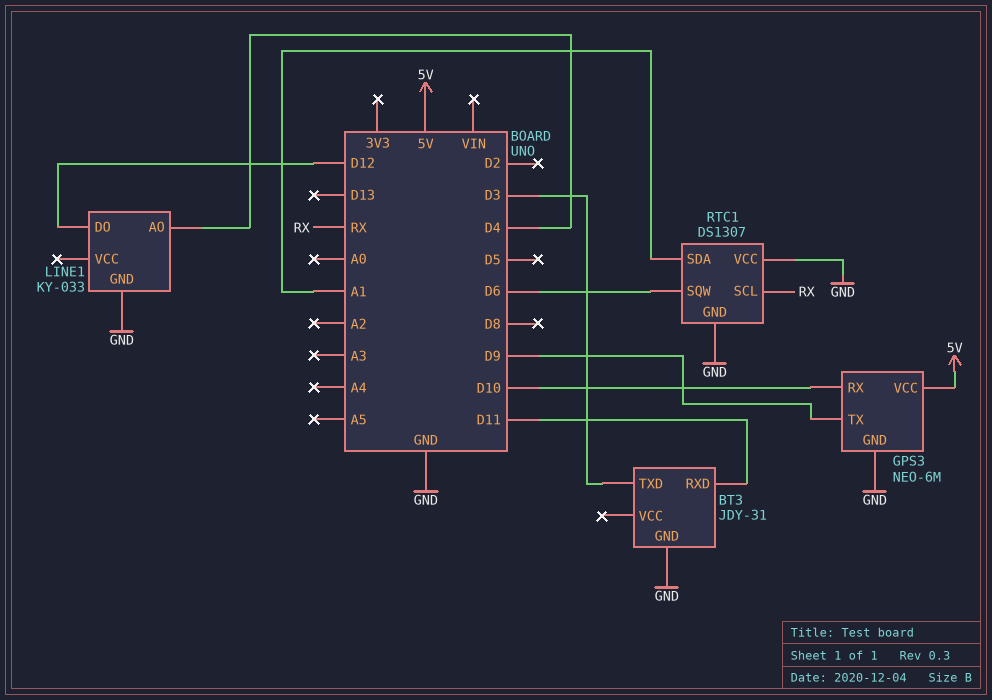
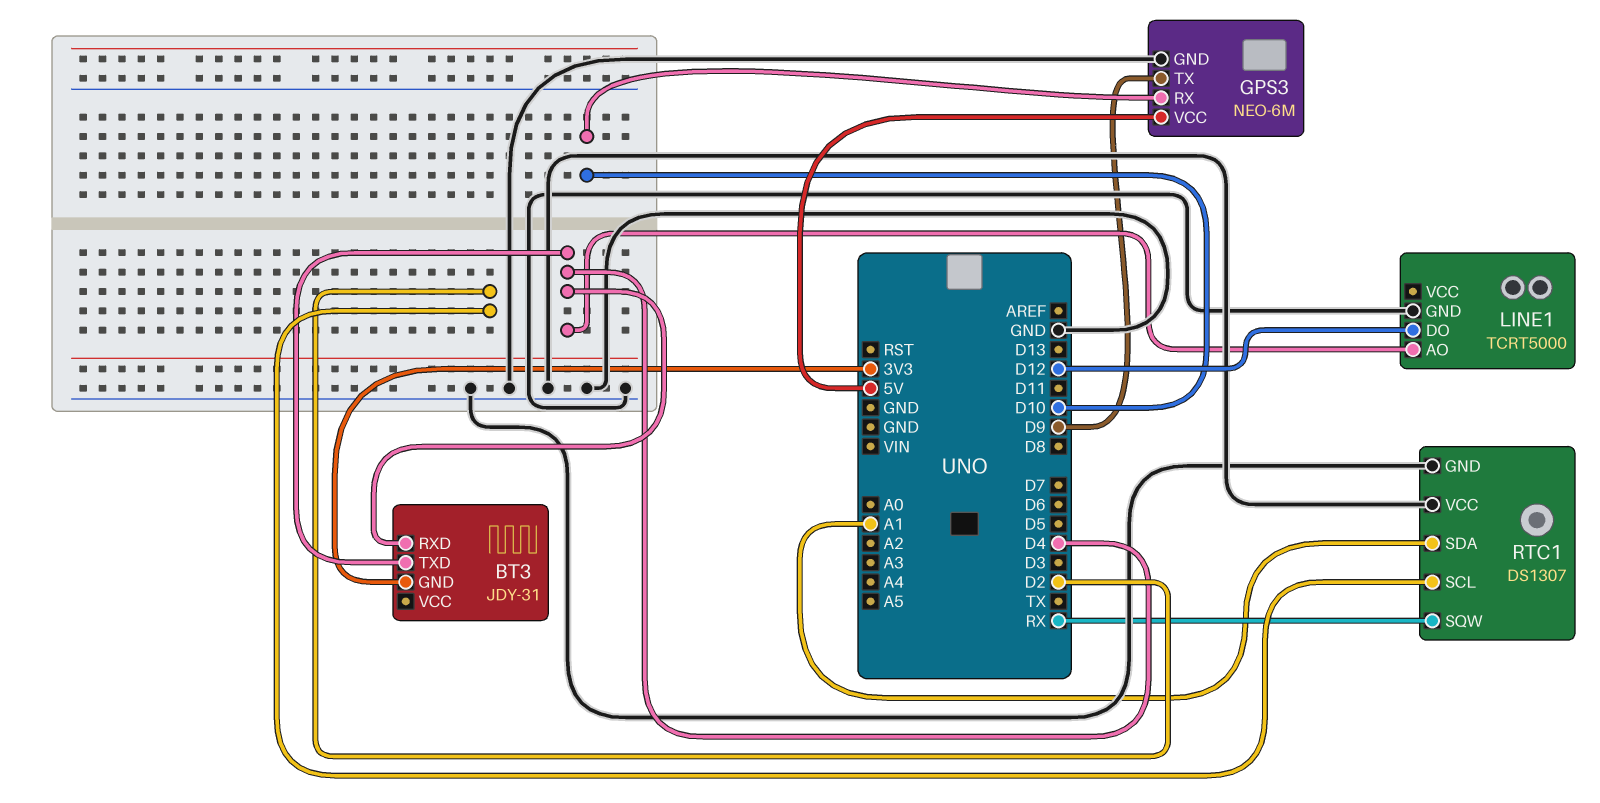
BT3 pin GND: GND -> 3V3
BT3 pin RXD: D11 -> D4
BT3 pin TXD: D3 -> D4
LINE1: KY-033 -> TCRT5000
RTC1 pin SCL: RX -> D2
RTC1 pin SQW: D6 -> RX

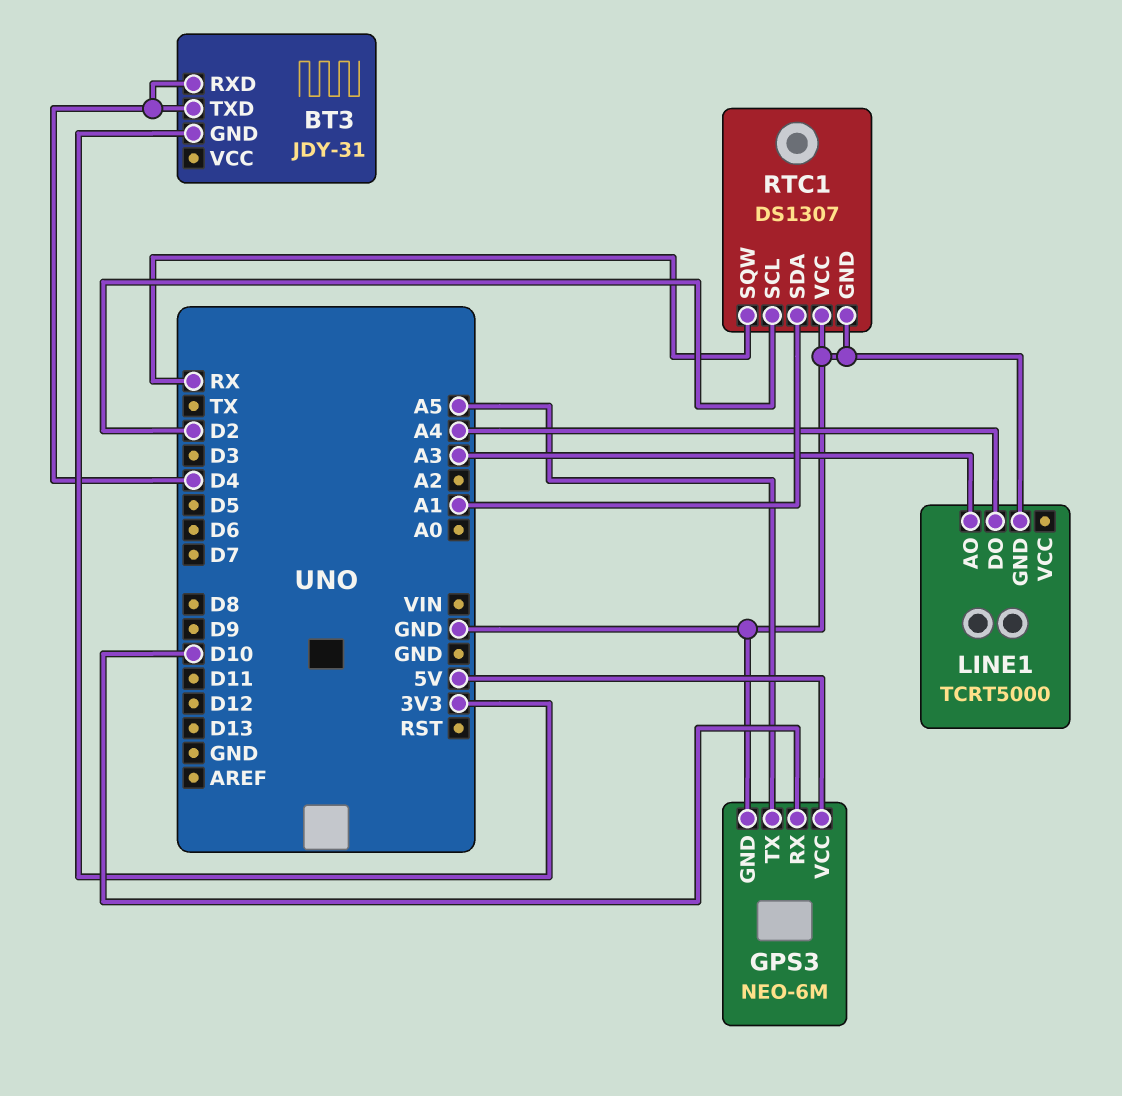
GPS3 pin TX: D9 -> A5
LINE1 pin AO: D4 -> A3
LINE1 pin DO: D12 -> A4

